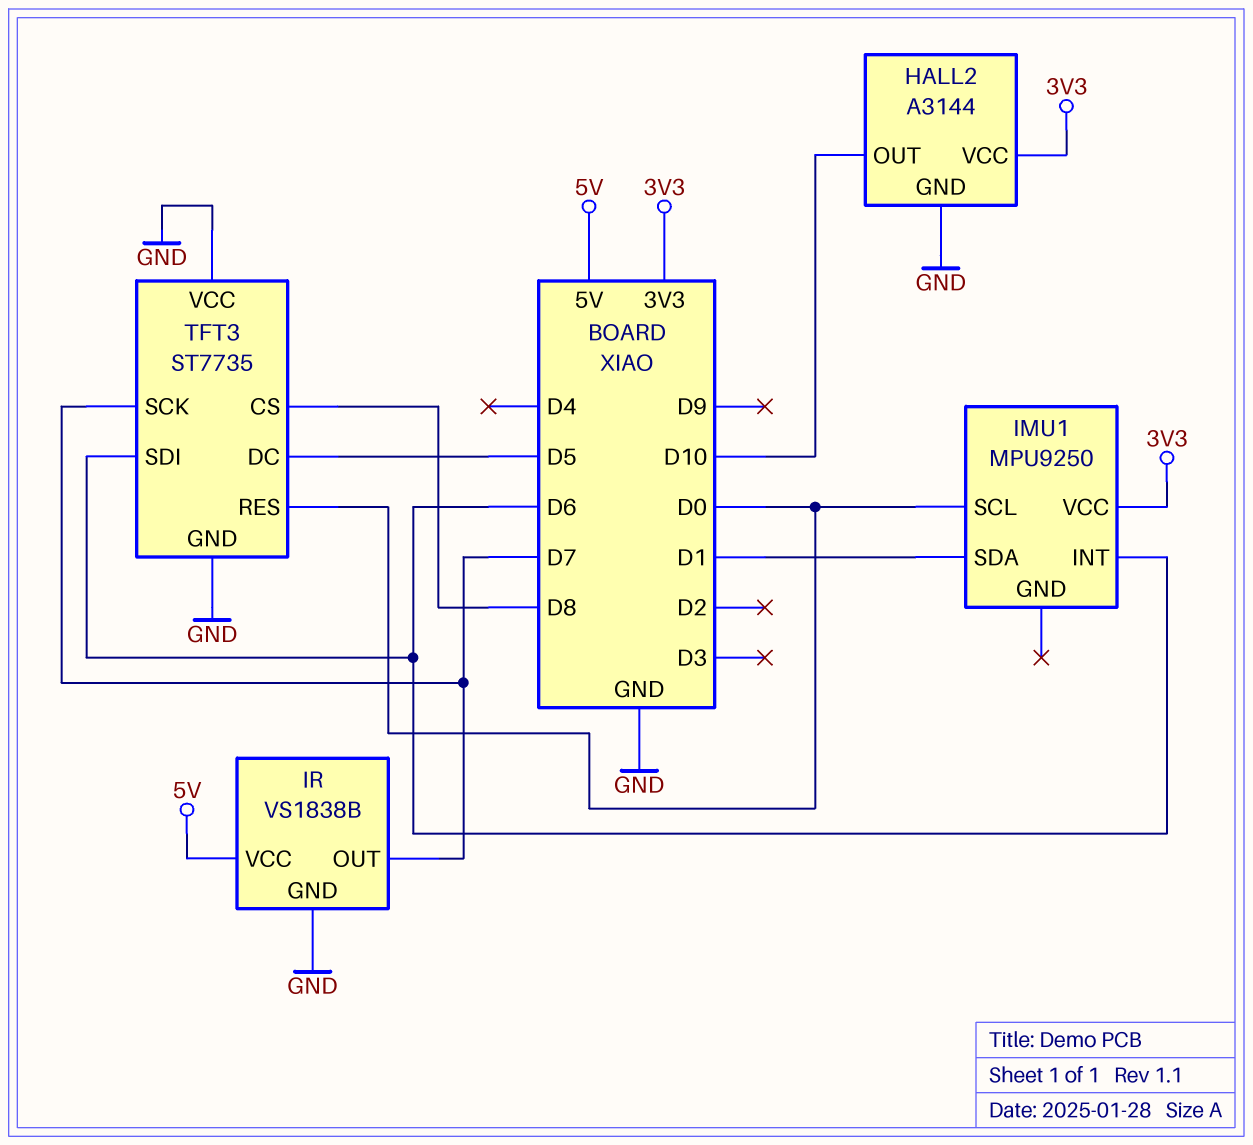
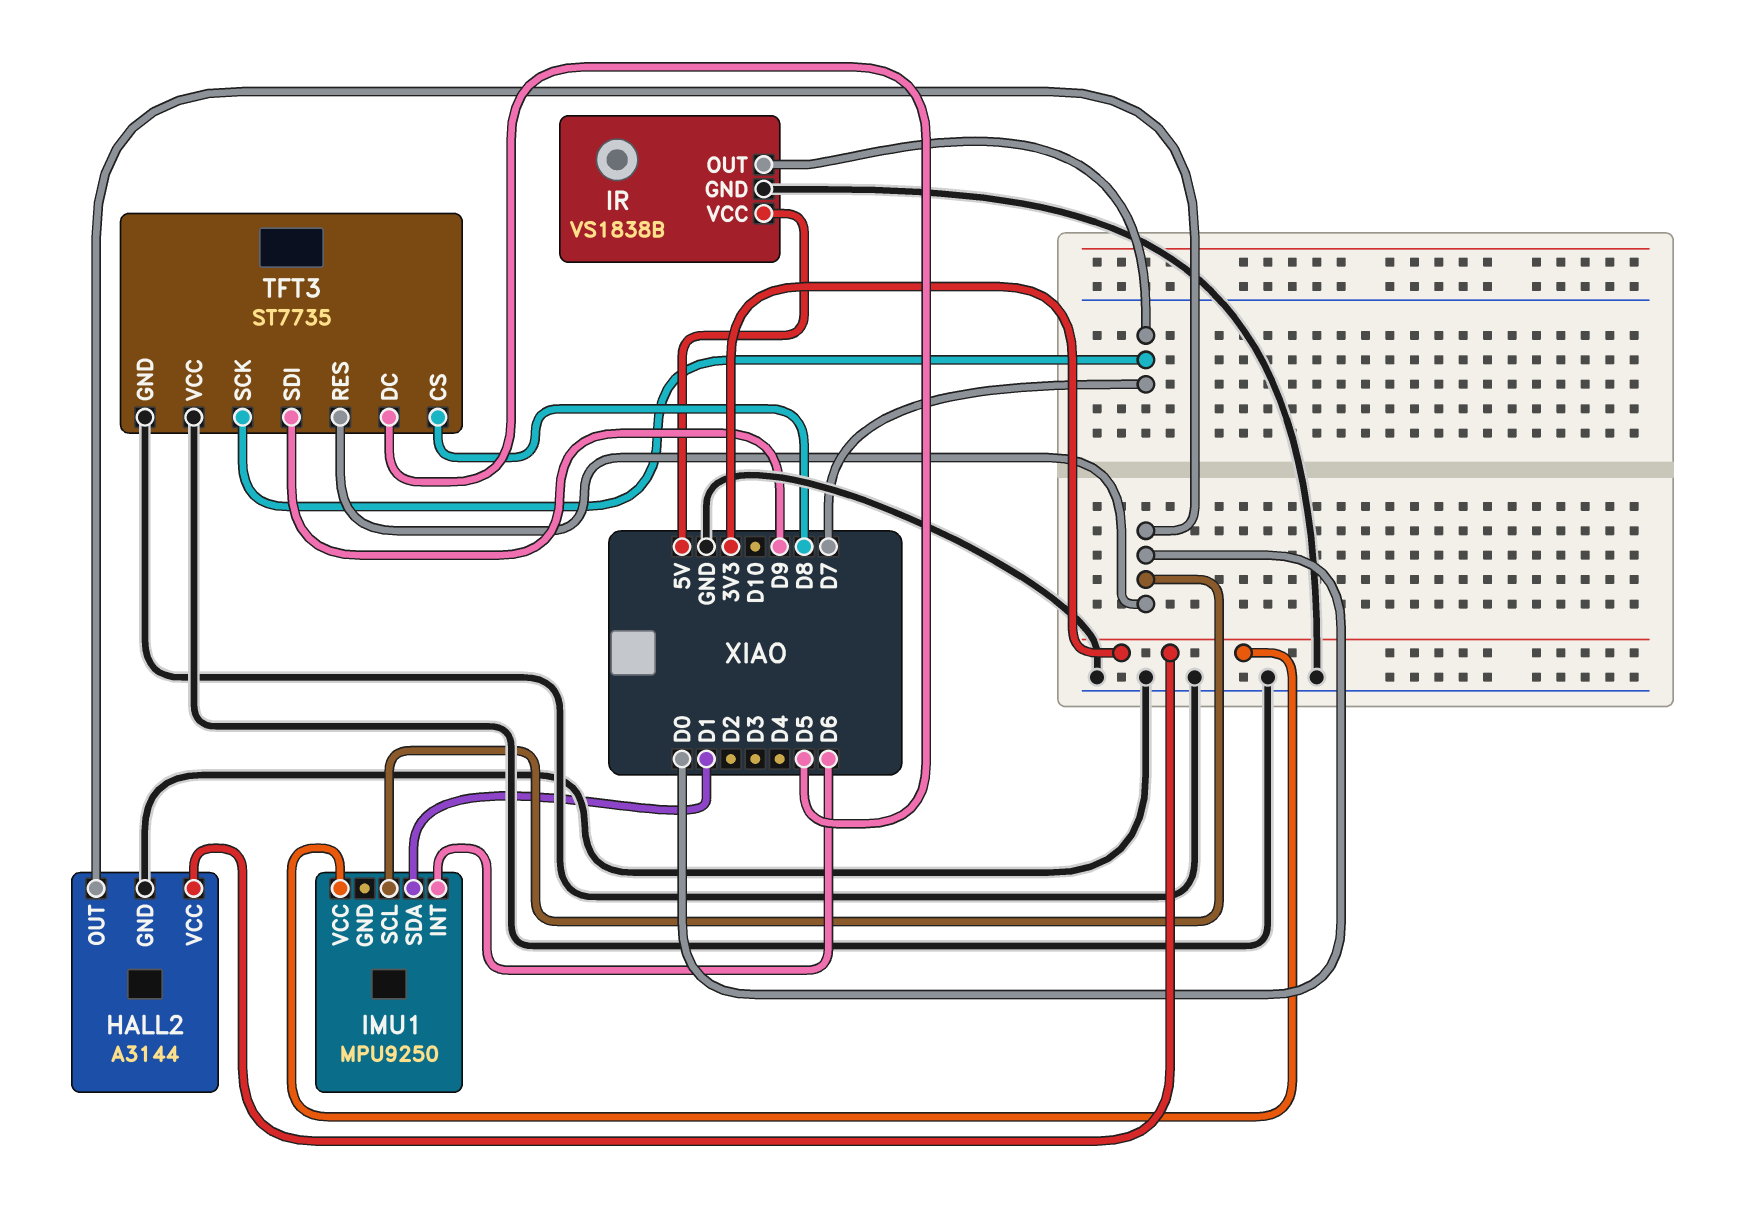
HALL2 pin OUT: D10 -> D0
TFT3 pin SDI: D6 -> D9

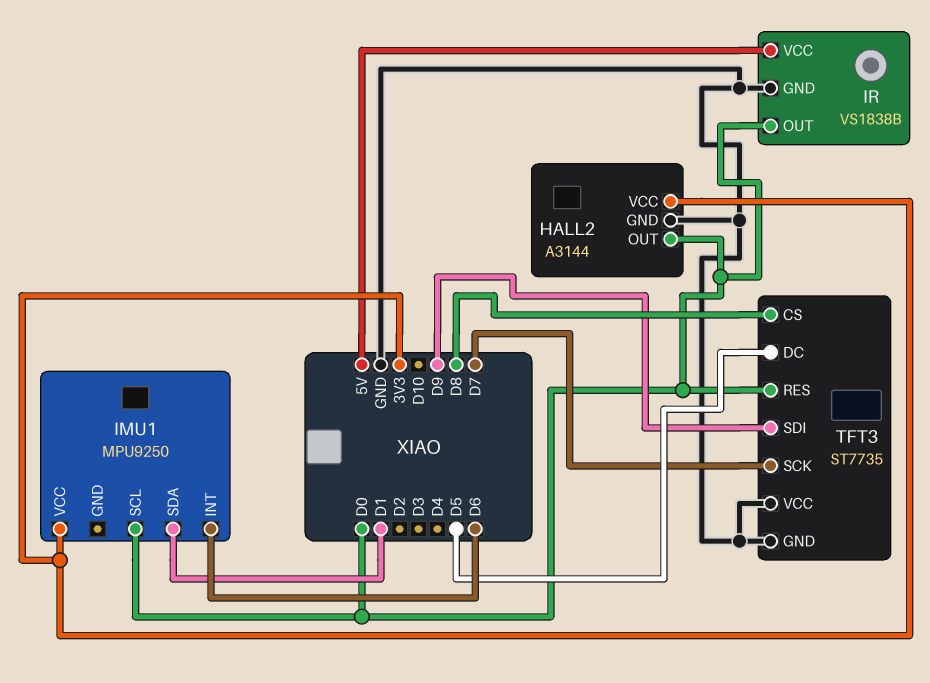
IR pin OUT: D7 -> D0

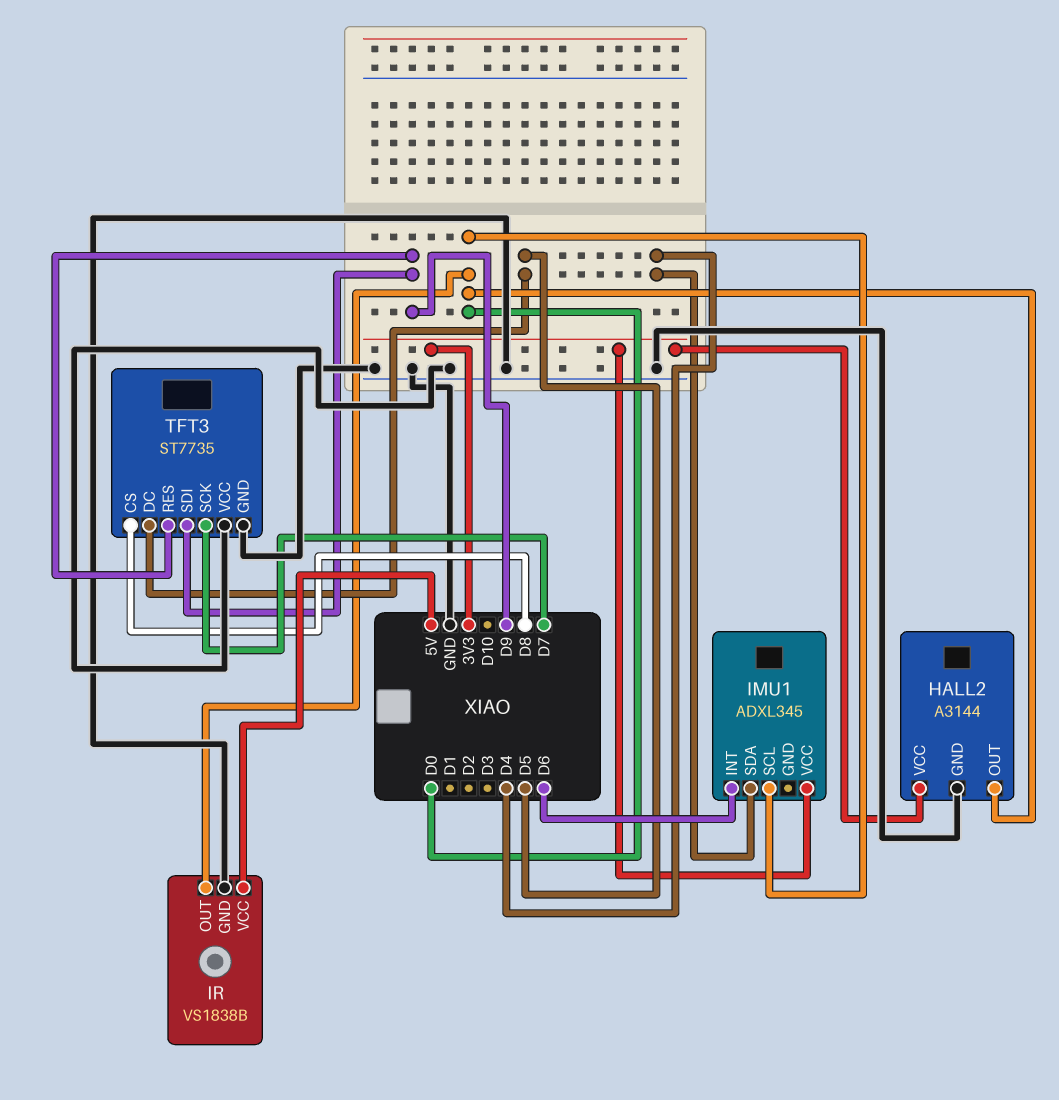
IMU1: MPU9250 -> ADXL345
IMU1 pin SDA: D1 -> D4
TFT3 pin RES: D0 -> D9

